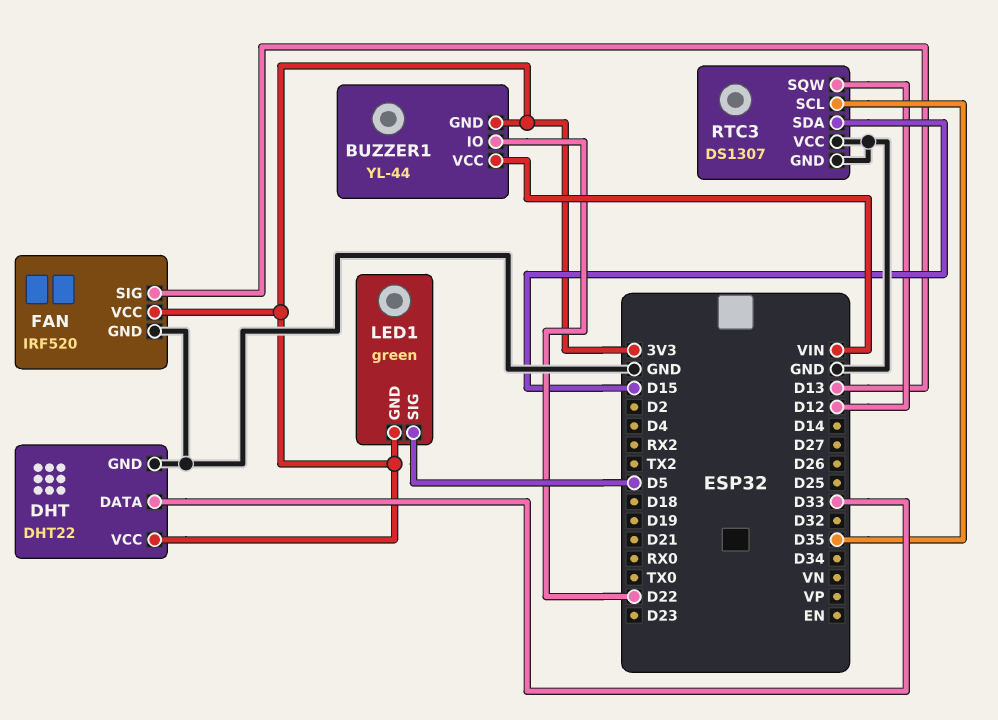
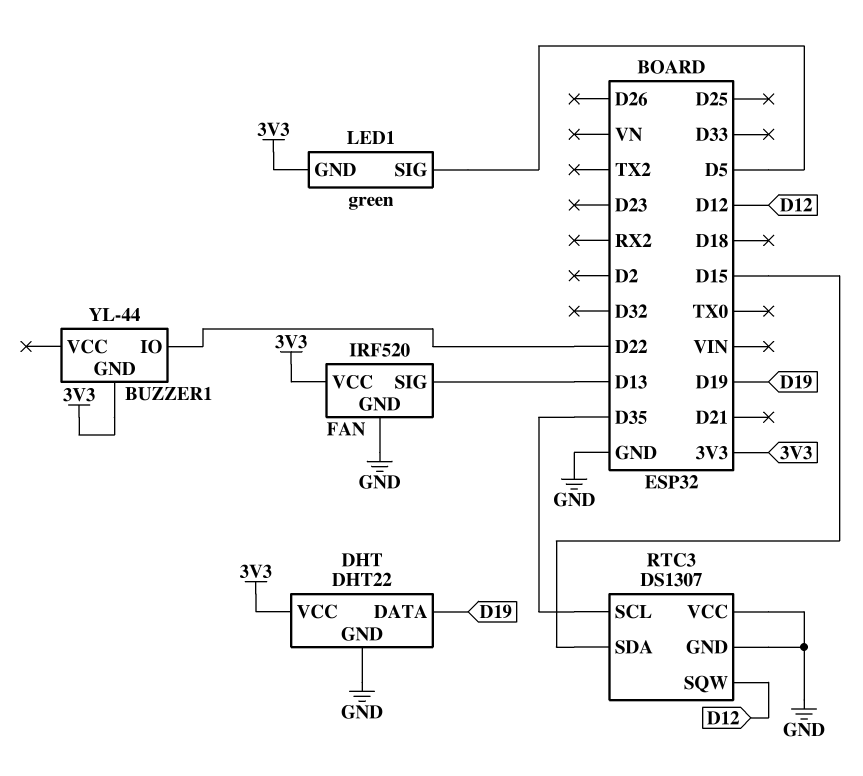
BUZZER1 pin VCC: VIN -> none
DHT pin DATA: D33 -> D19

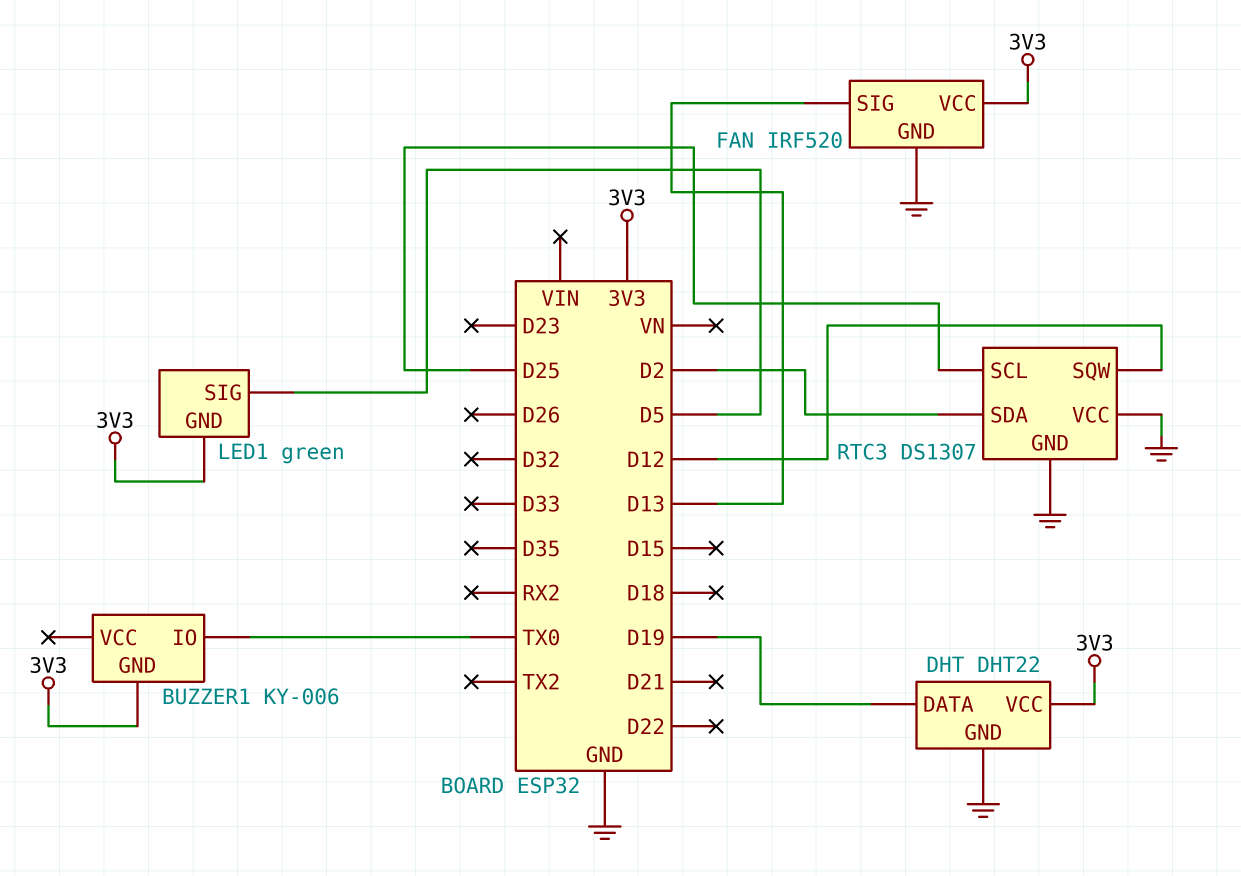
BUZZER1: YL-44 -> KY-006
BUZZER1 pin IO: D22 -> TX0
RTC3 pin SCL: D35 -> D25
RTC3 pin SDA: D15 -> D2

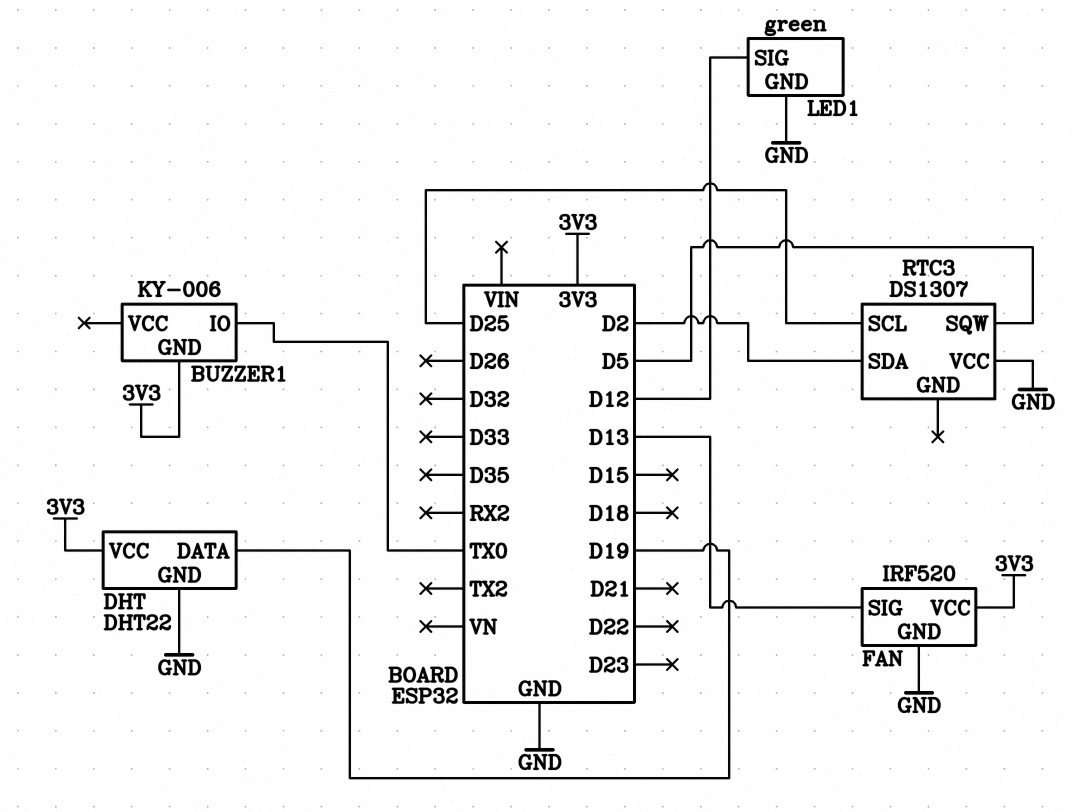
LED1 pin GND: 3V3 -> GND
LED1 pin SIG: D5 -> D12
RTC3 pin GND: GND -> none
RTC3 pin SQW: D12 -> D5

